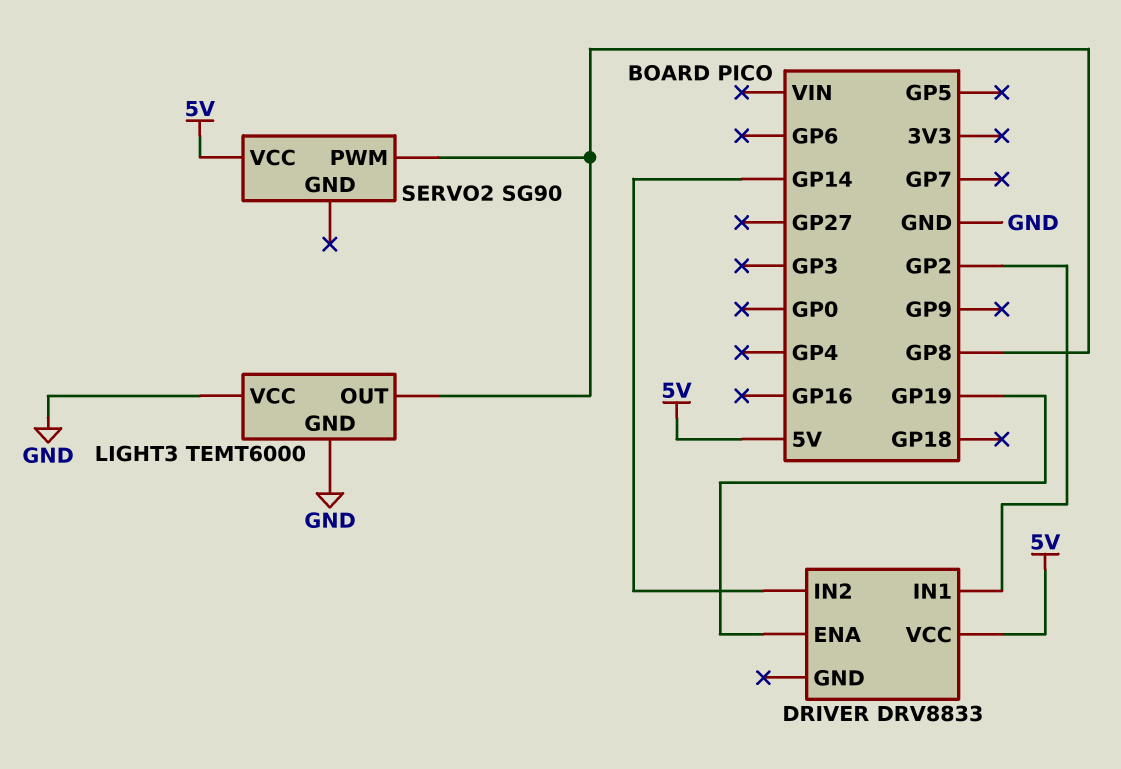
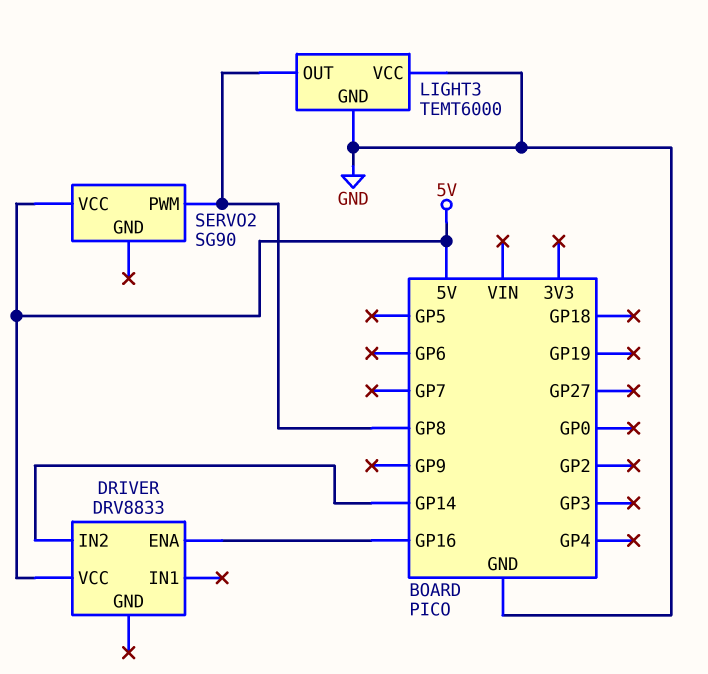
DRIVER pin ENA: GP19 -> GP16
DRIVER pin IN1: GP2 -> none

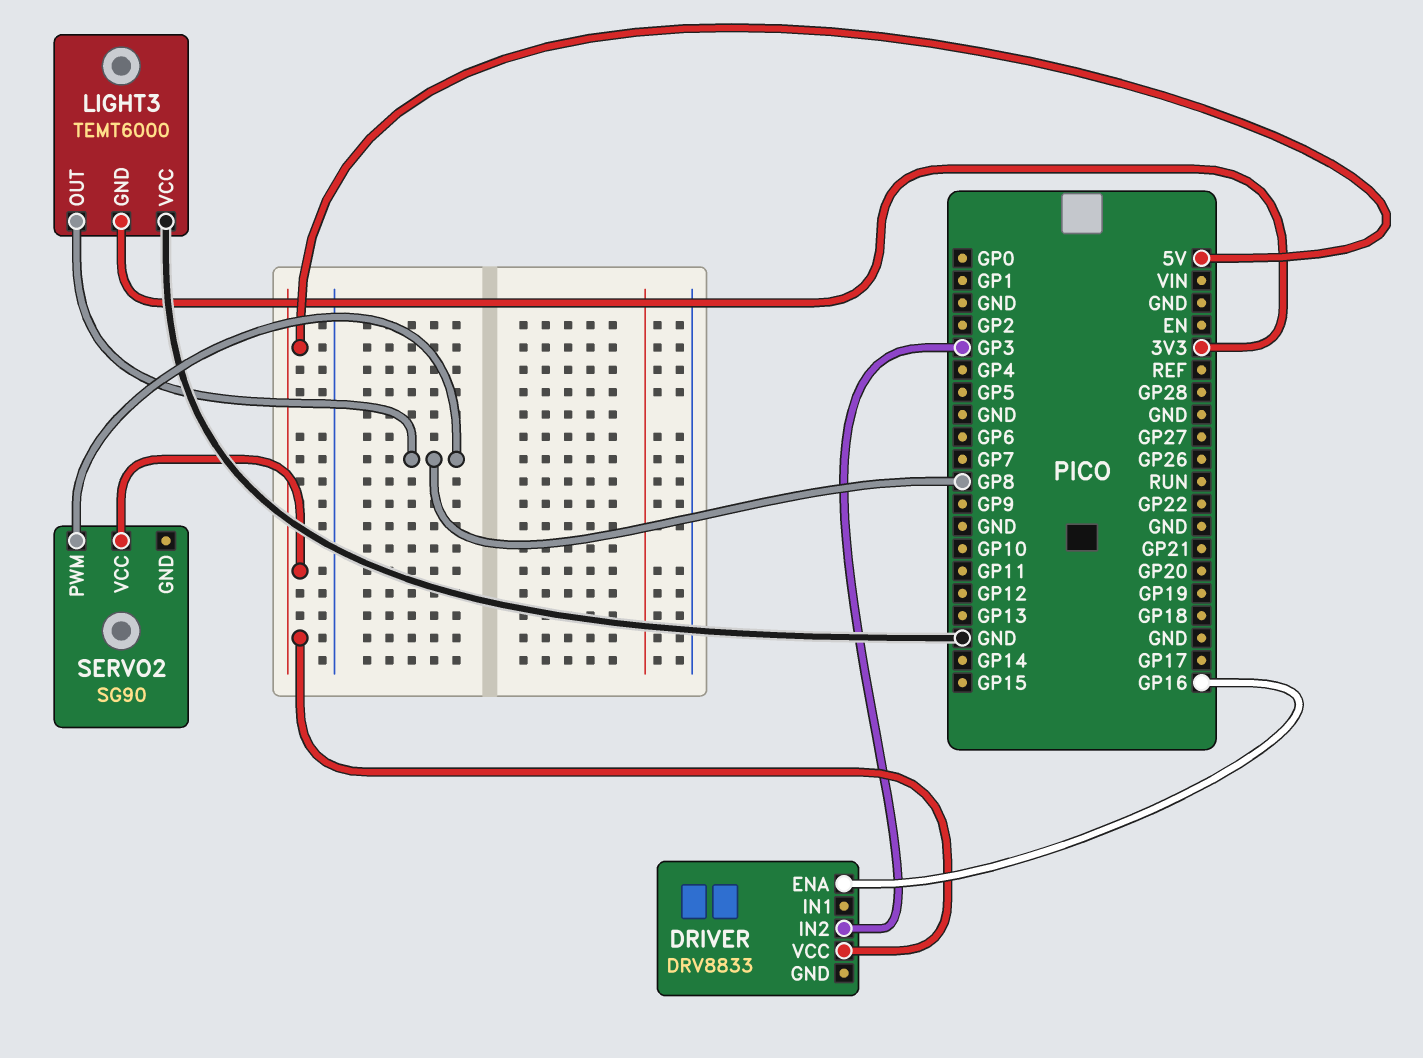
DRIVER pin IN2: GP14 -> GP3
LIGHT3 pin GND: GND -> 3V3

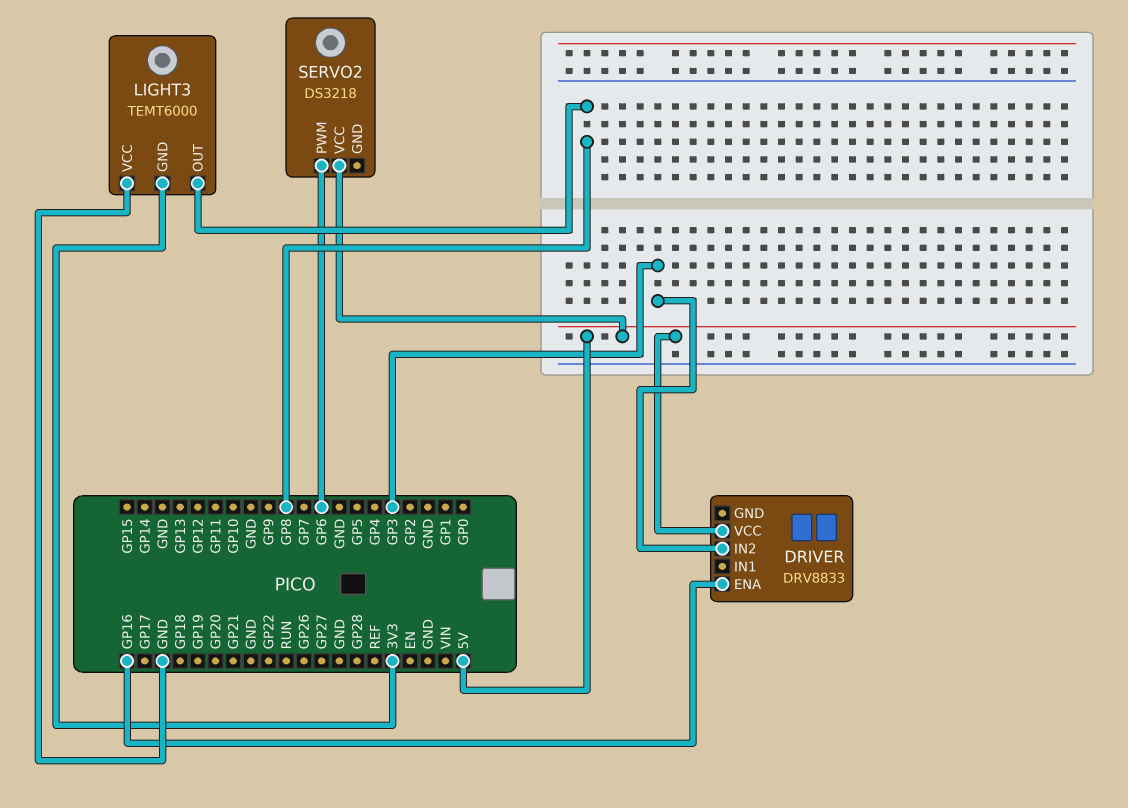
SERVO2: SG90 -> DS3218
SERVO2 pin PWM: GP8 -> GP6

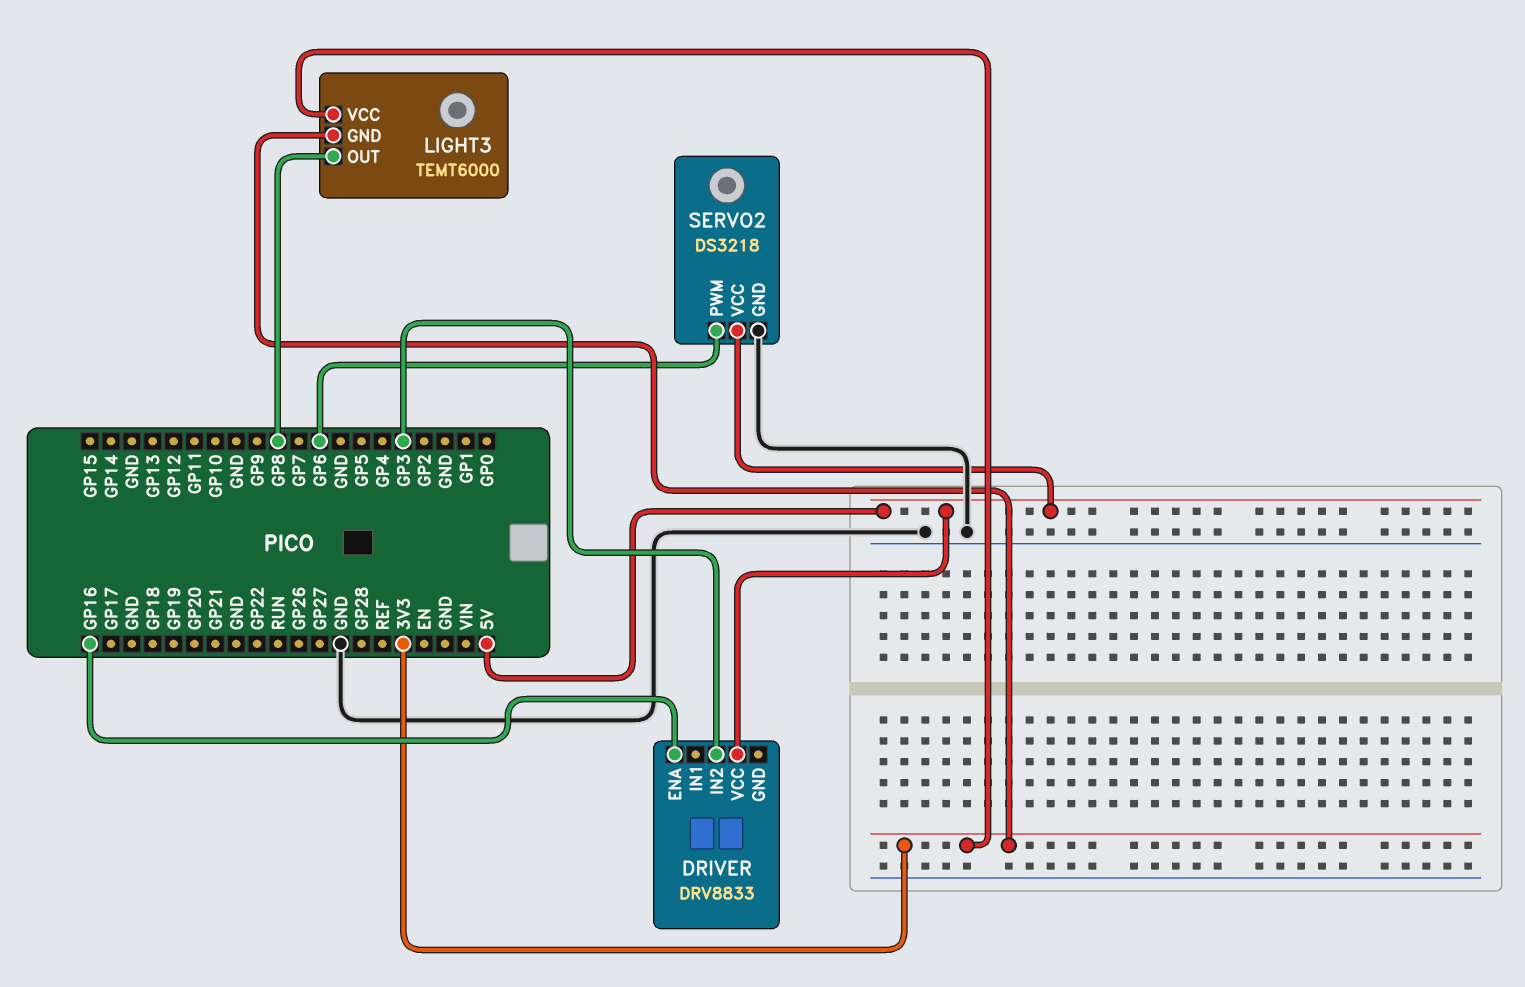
LIGHT3 pin VCC: GND -> 3V3
SERVO2 pin GND: none -> GND

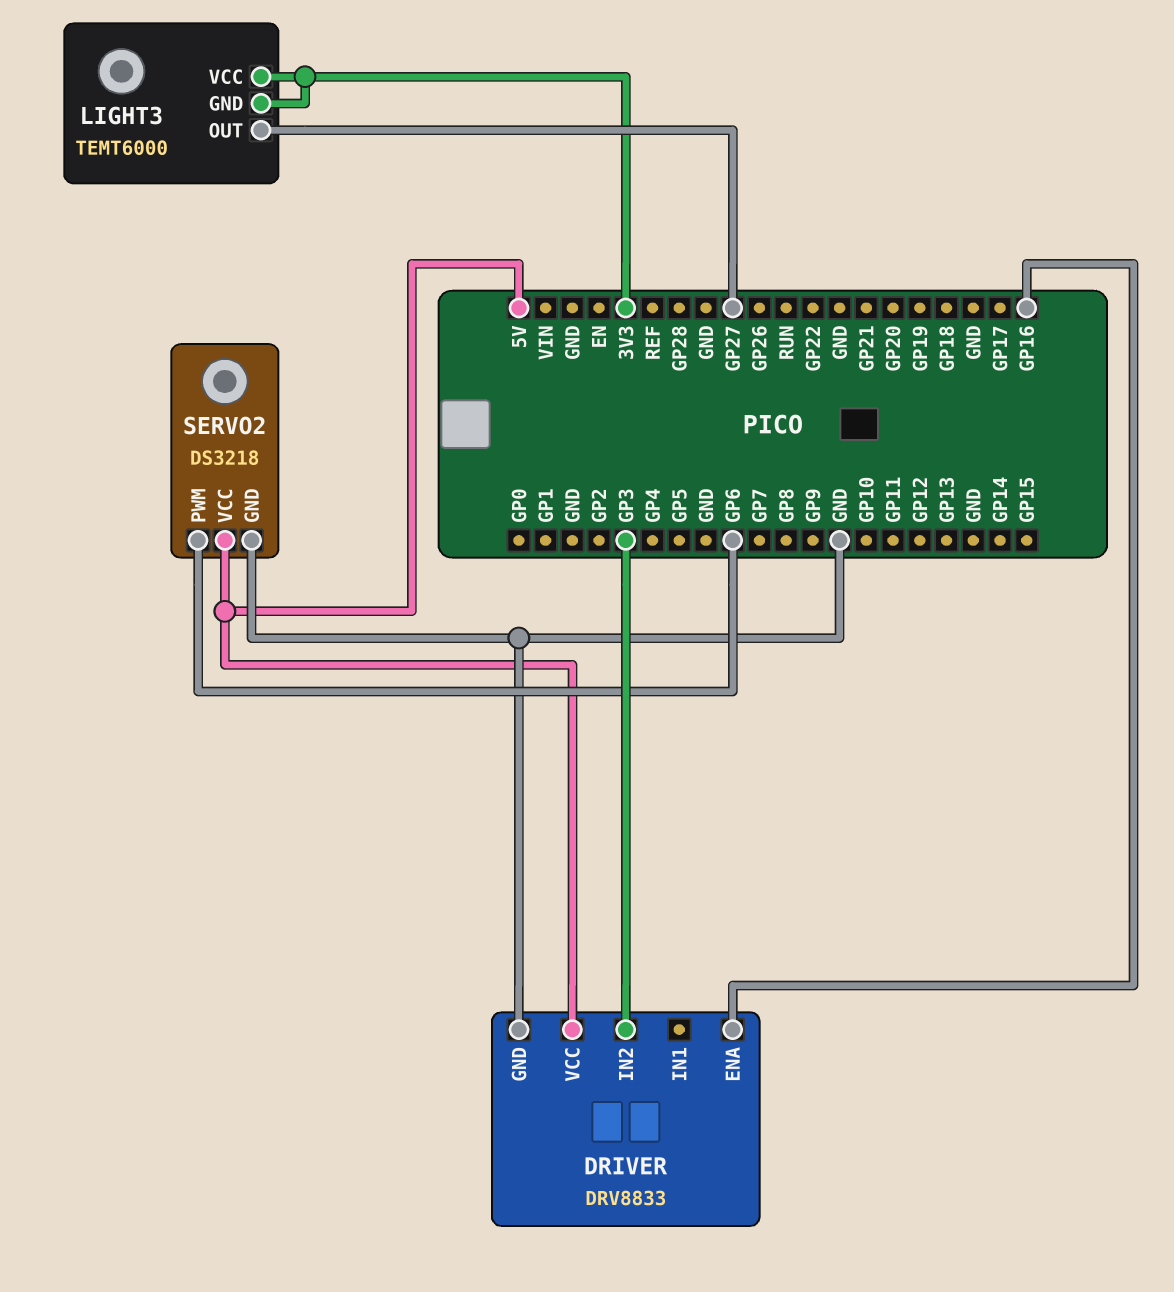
DRIVER pin GND: none -> GND
LIGHT3 pin OUT: GP8 -> GP27

